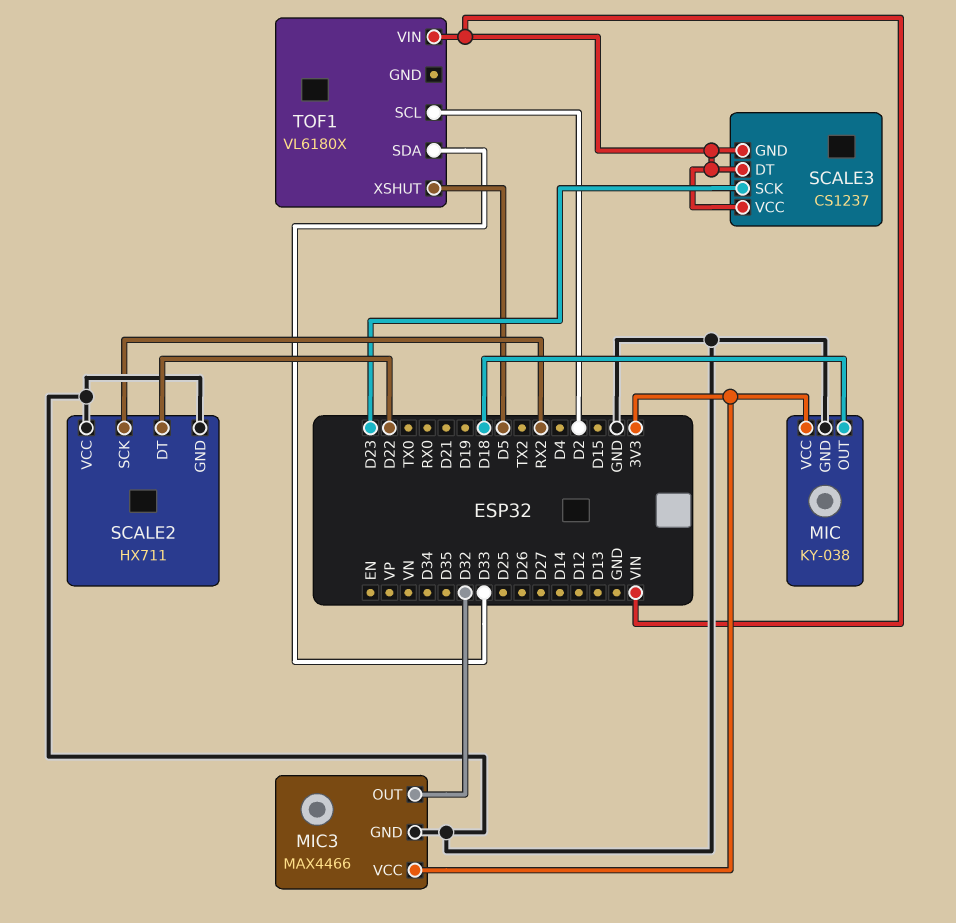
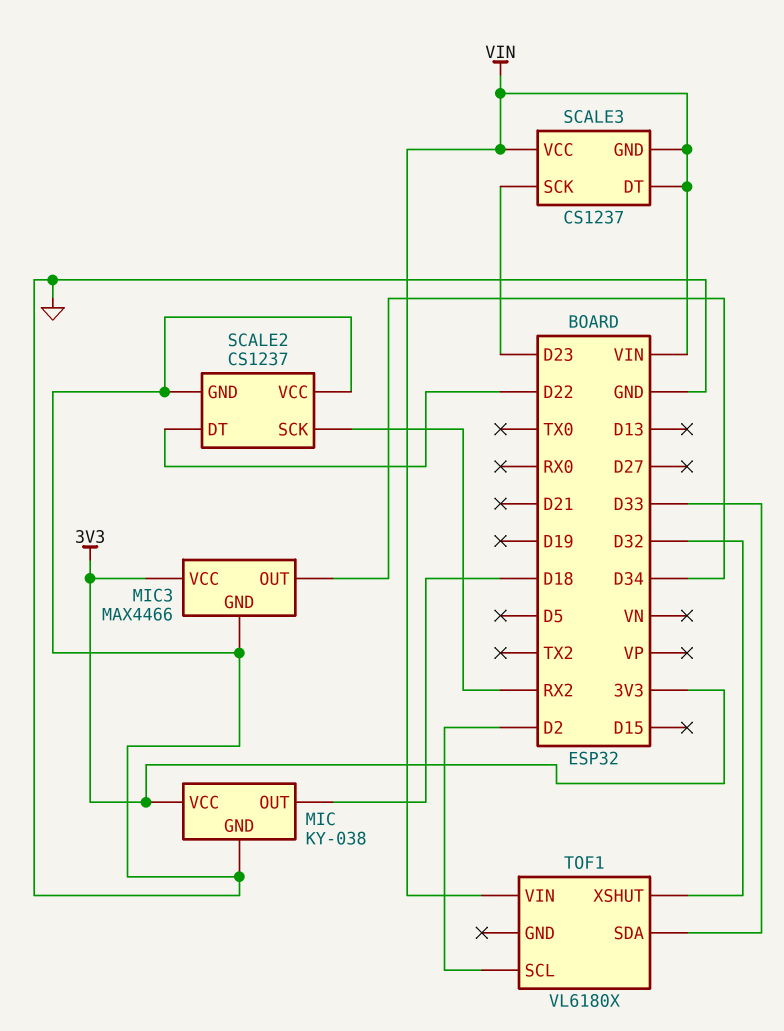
MIC3 pin OUT: D32 -> D34
SCALE2: HX711 -> CS1237
TOF1 pin XSHUT: D5 -> D32

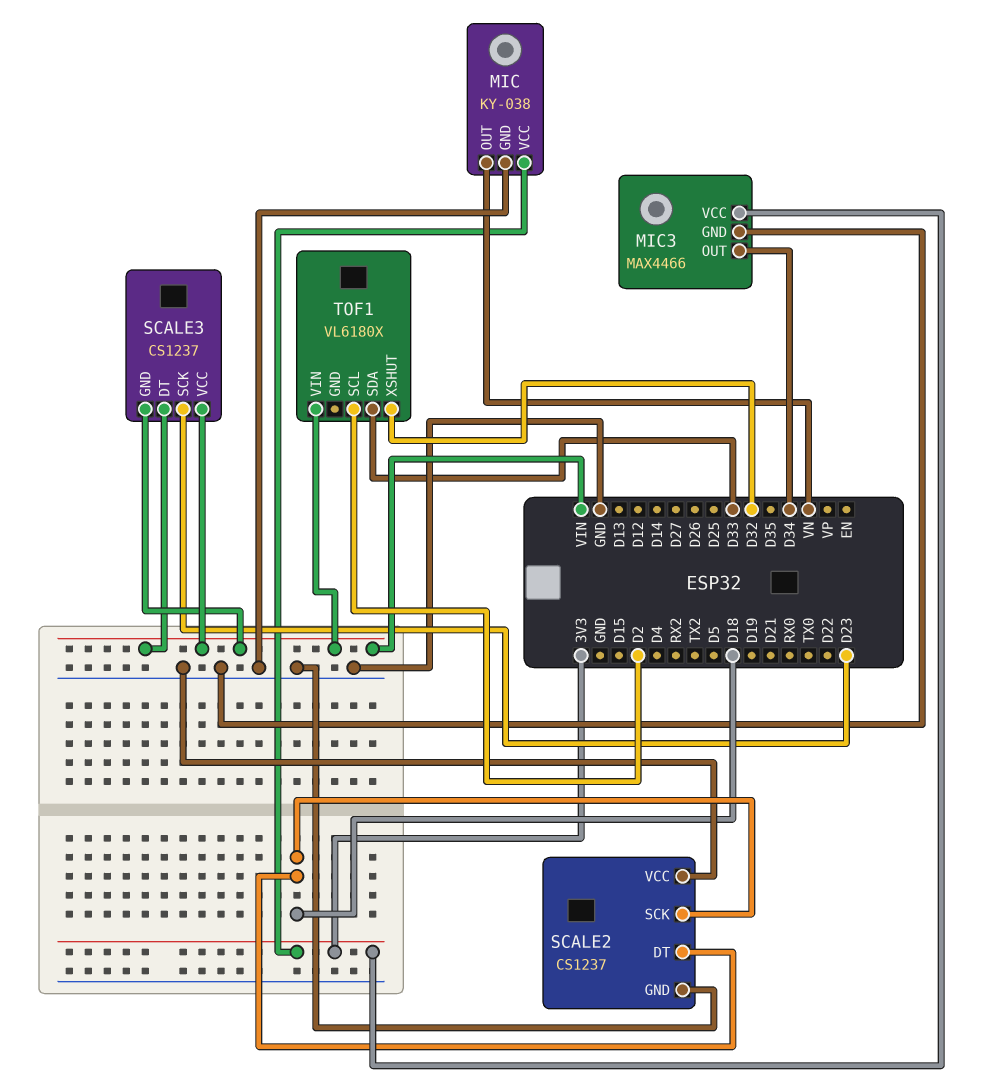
MIC pin OUT: D18 -> VN
SCALE2 pin DT: D22 -> D18
SCALE2 pin SCK: RX2 -> D18

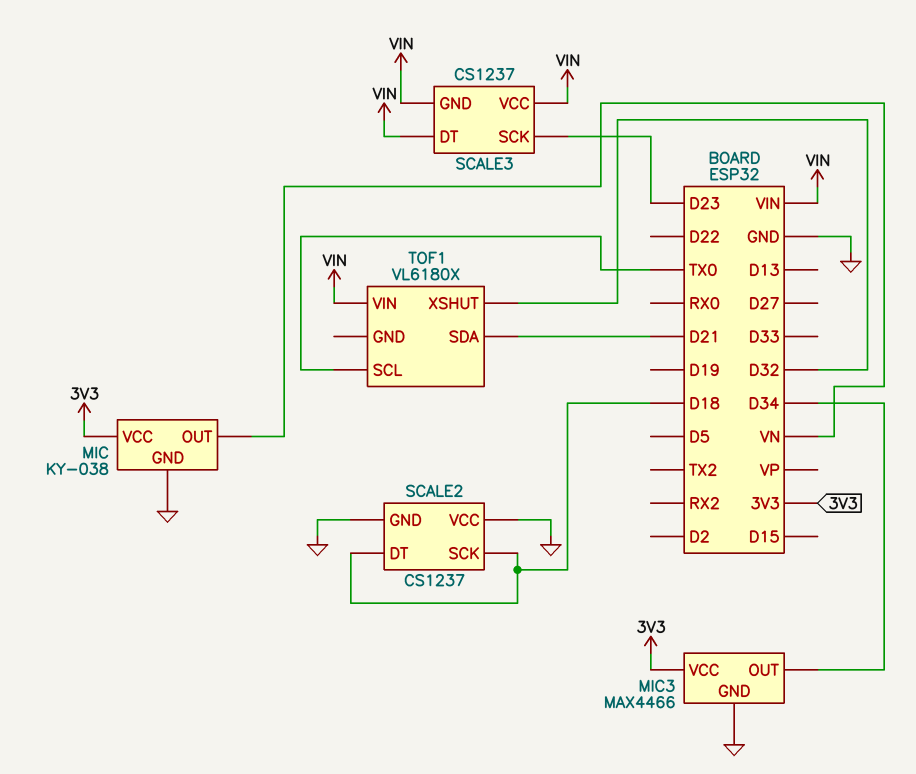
TOF1 pin SCL: D2 -> TX0
TOF1 pin SDA: D33 -> D21

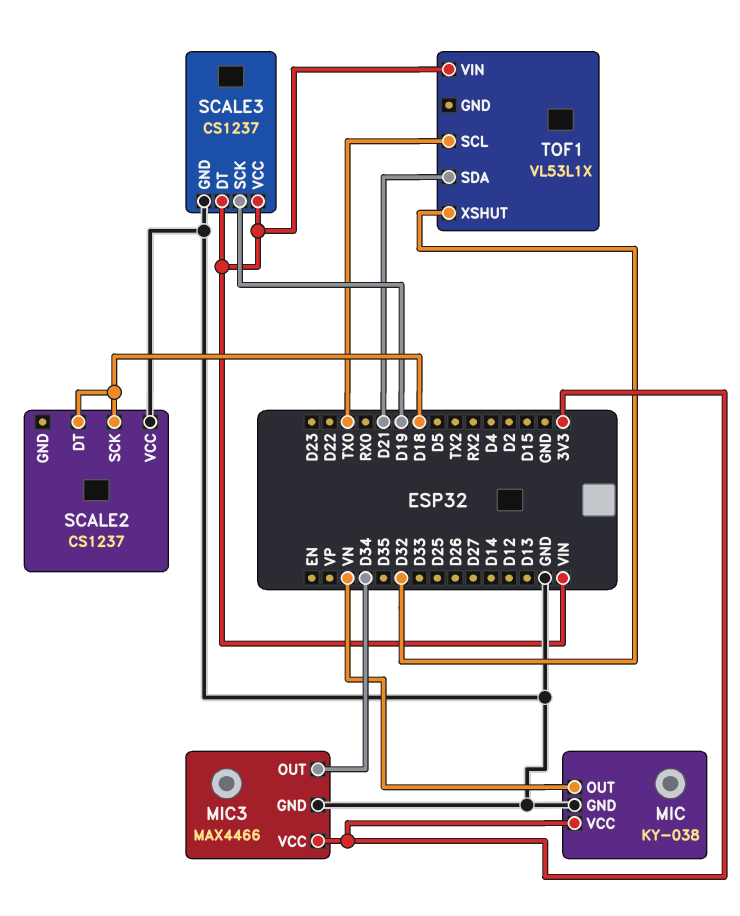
SCALE2 pin GND: GND -> none
SCALE3 pin GND: VIN -> GND
SCALE3 pin SCK: D23 -> D19
TOF1: VL6180X -> VL53L1X

